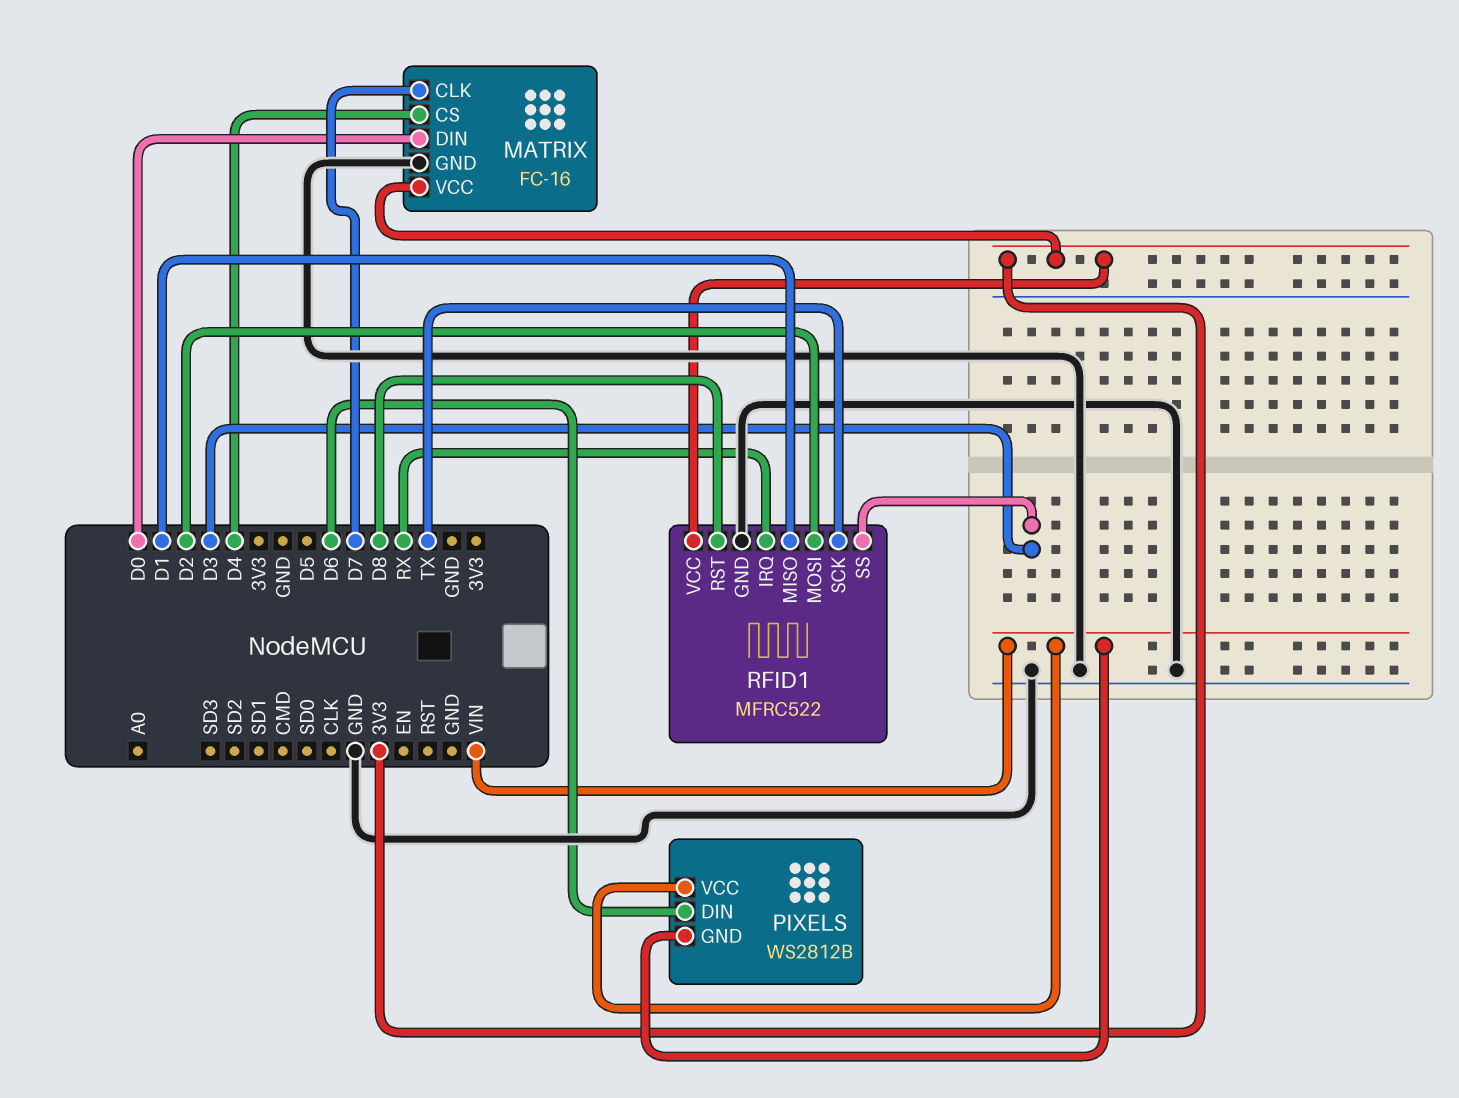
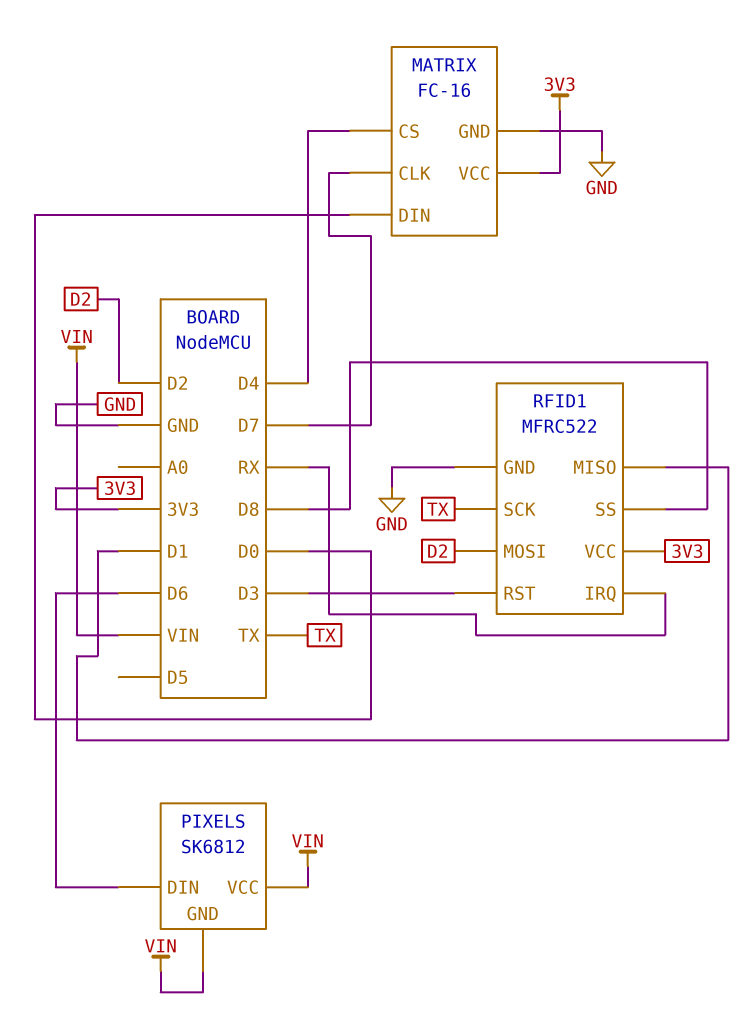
PIXELS: WS2812B -> SK6812
RFID1 pin RST: D8 -> D3
RFID1 pin SS: D3 -> D8

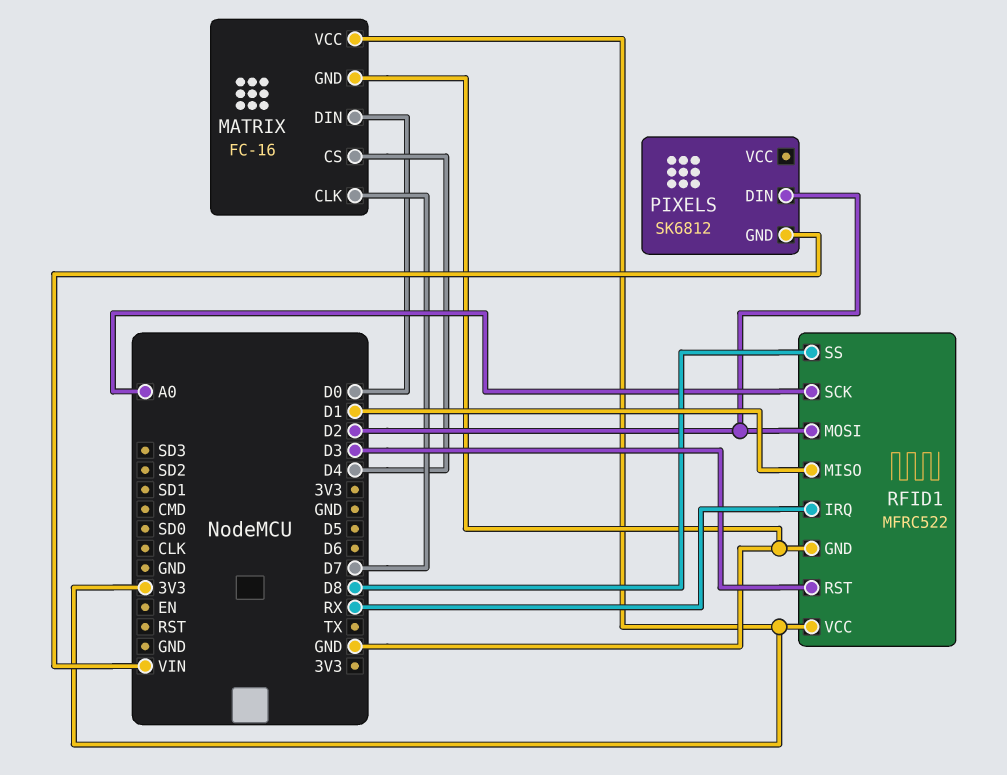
PIXELS pin DIN: D6 -> D2
PIXELS pin VCC: VIN -> none
RFID1 pin SCK: TX -> A0

